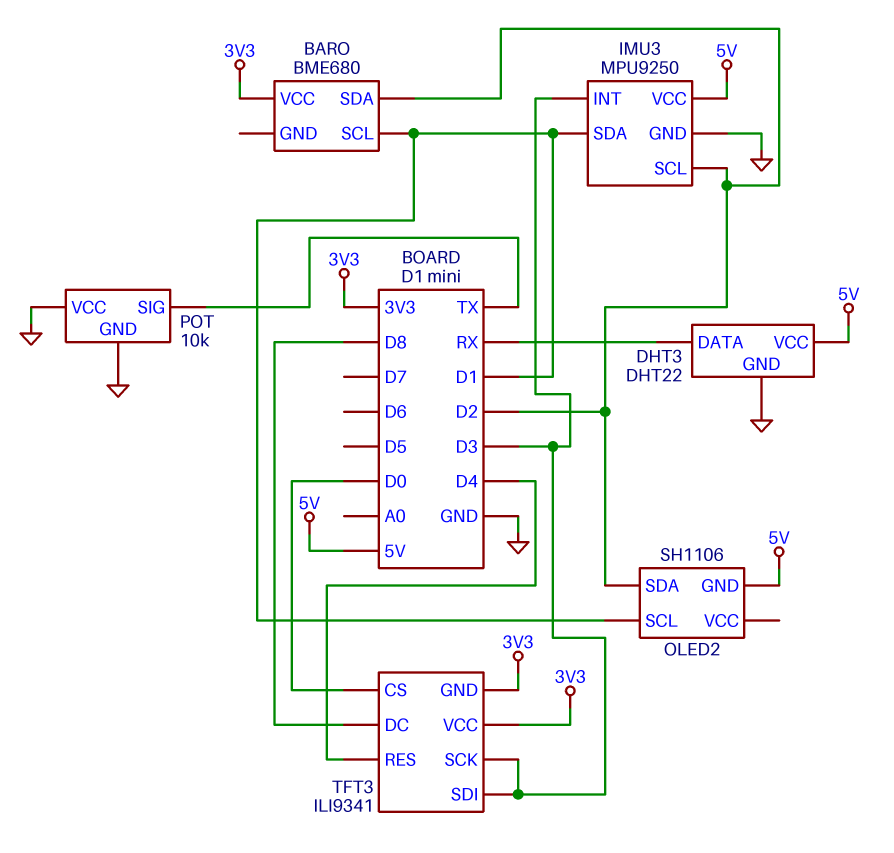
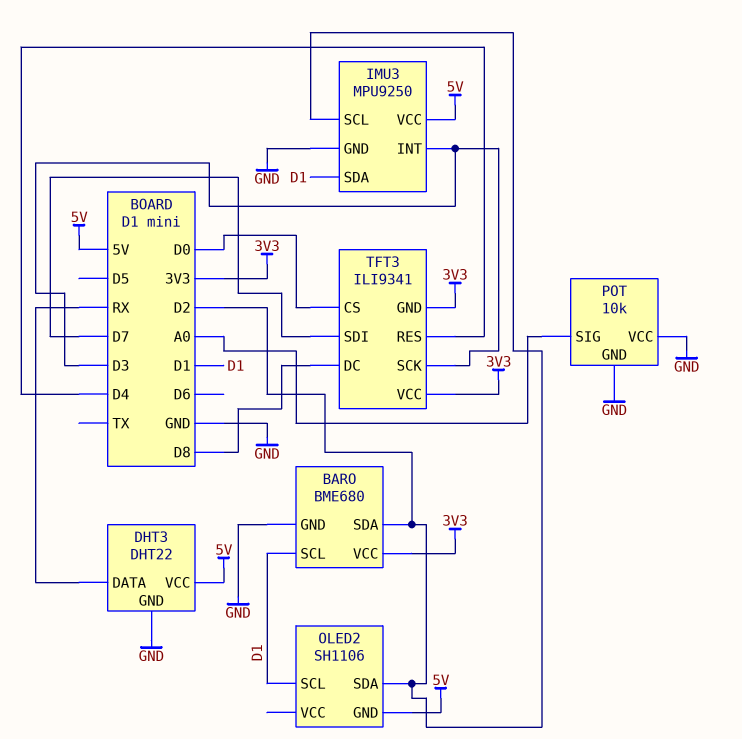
BARO pin GND: none -> GND
POT pin SIG: TX -> A0
TFT3 pin SDI: D3 -> D7

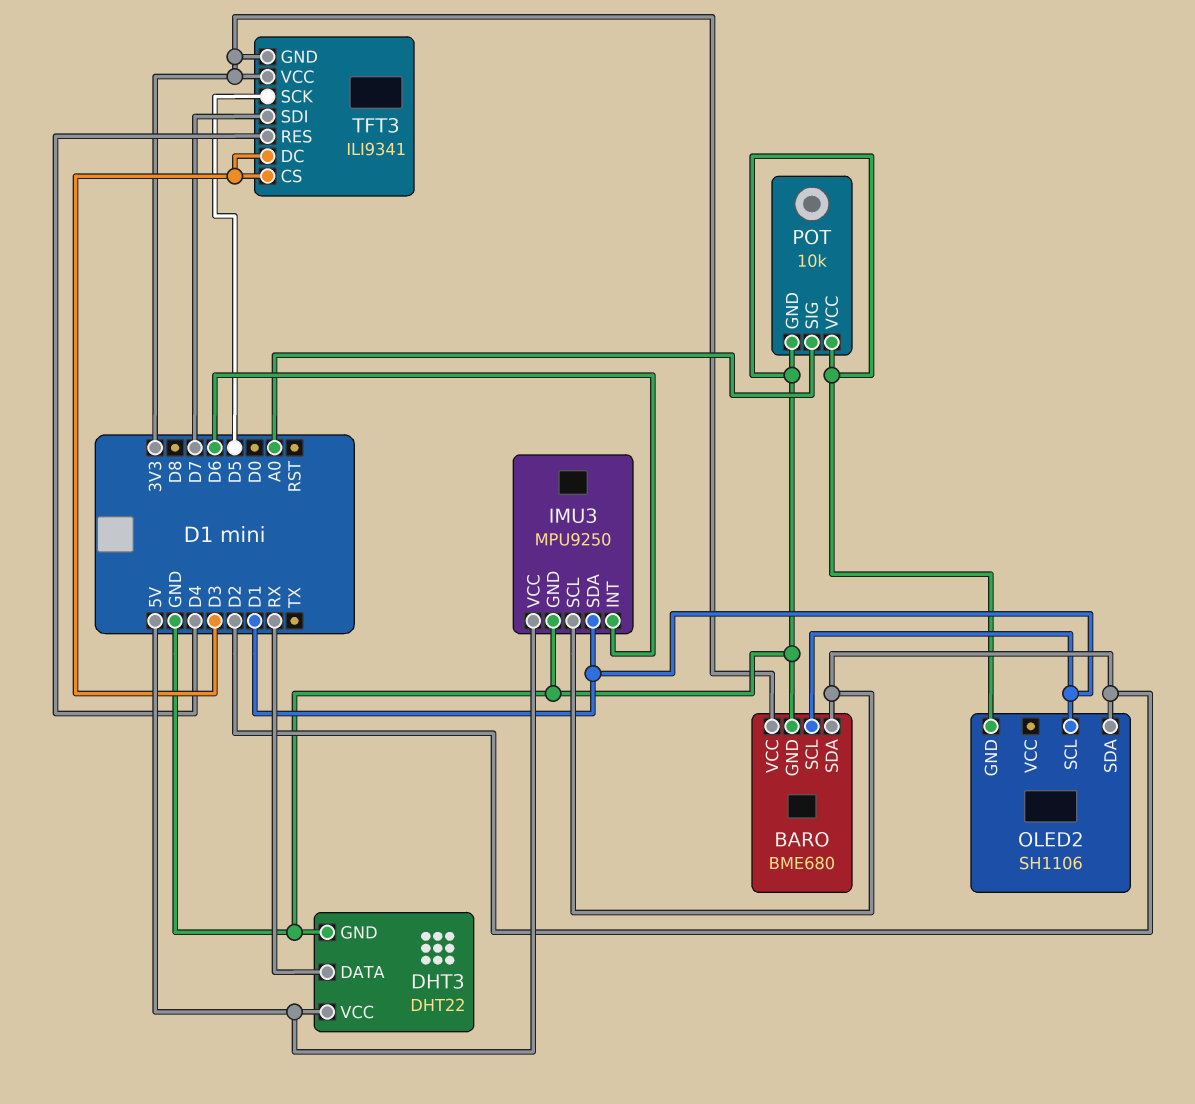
IMU3 pin INT: D3 -> D6
OLED2 pin GND: 5V -> GND
TFT3 pin CS: D0 -> D3
TFT3 pin DC: D8 -> D3
TFT3 pin SCK: D3 -> D5

